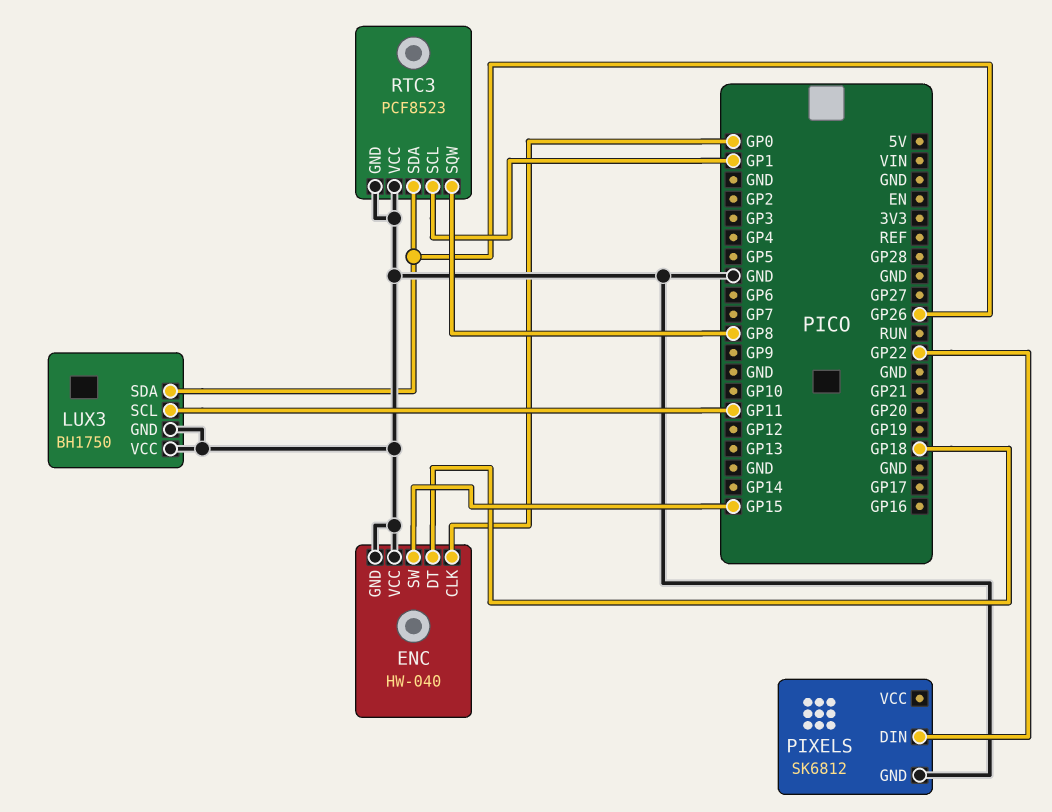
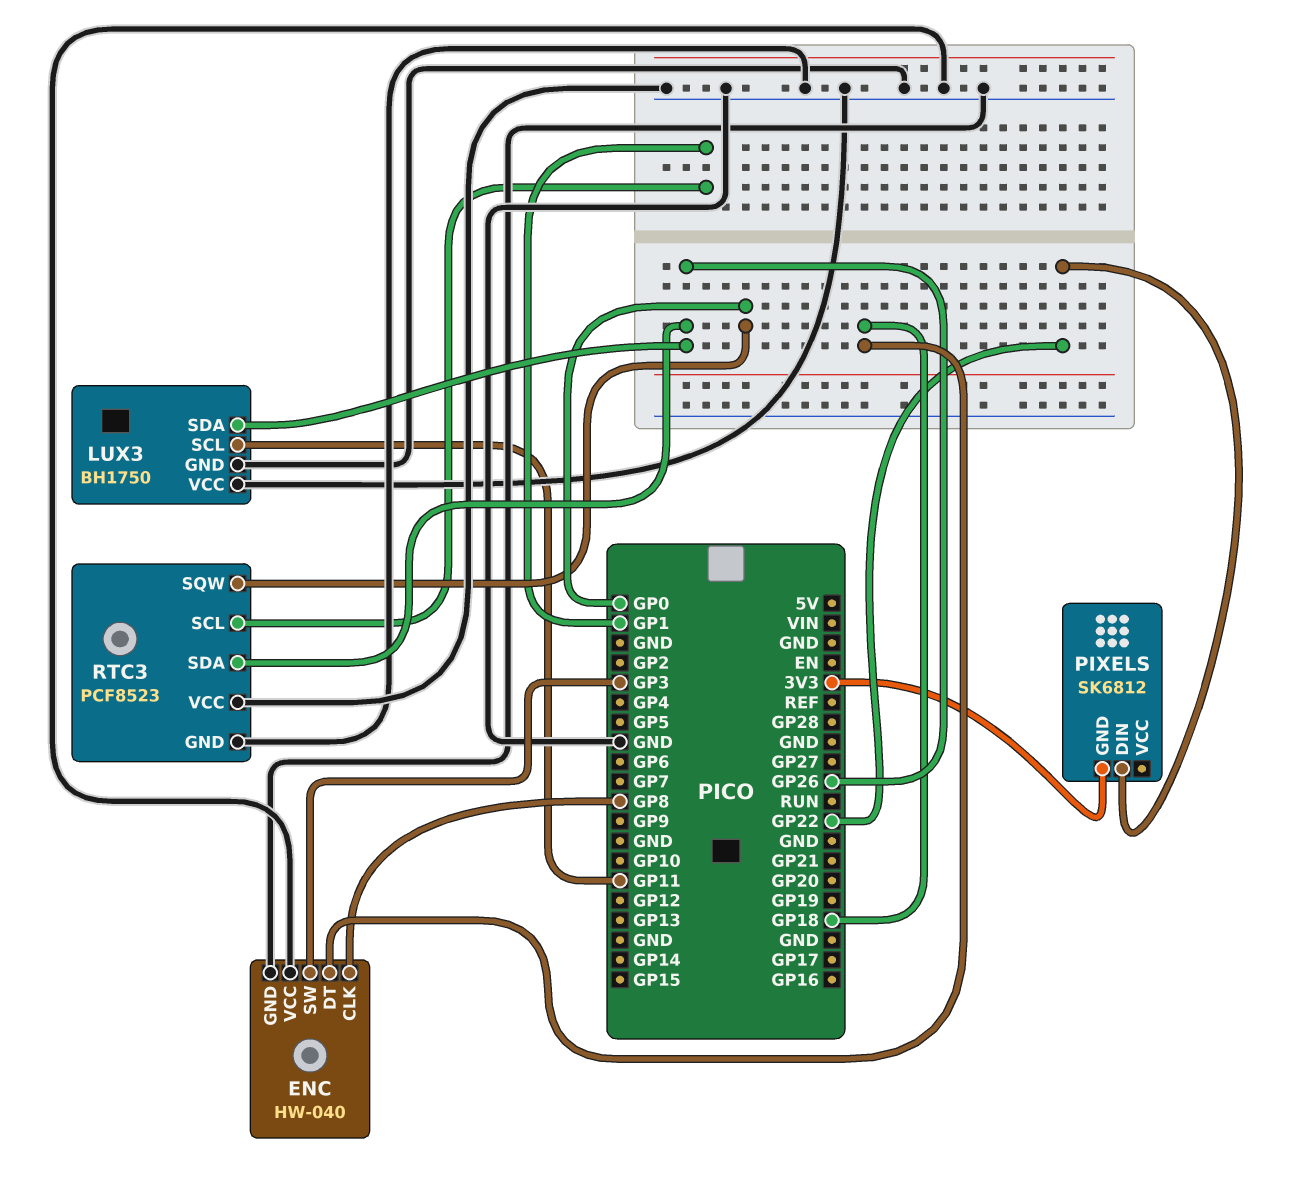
ENC pin CLK: GP0 -> GP8
ENC pin SW: GP15 -> GP3
PIXELS pin GND: GND -> 3V3
RTC3 pin SQW: GP8 -> GP0

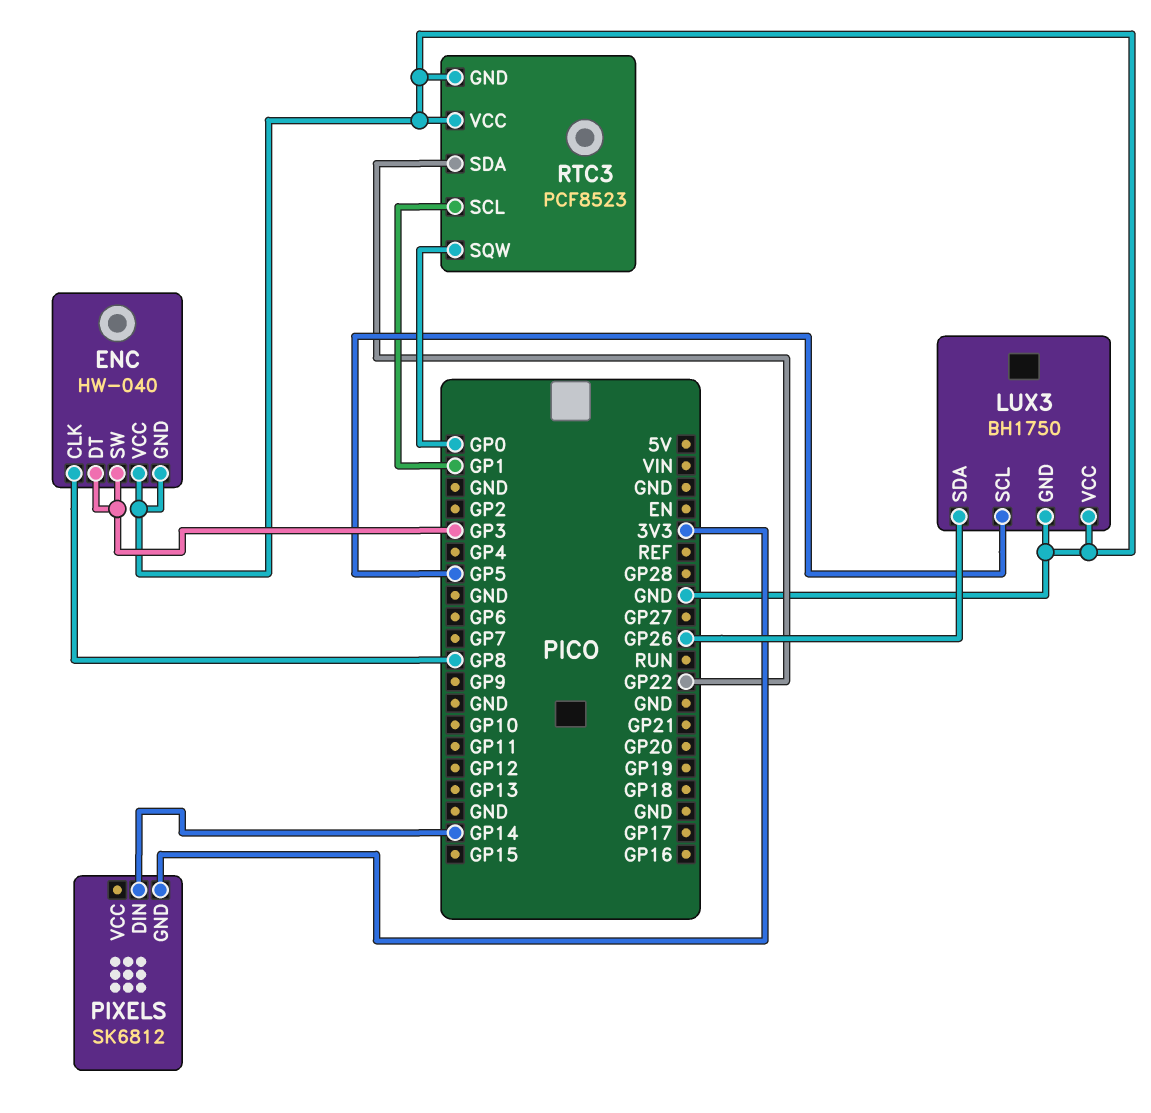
ENC pin DT: GP18 -> GP3
LUX3 pin SCL: GP11 -> GP5
PIXELS pin DIN: GP22 -> GP14
RTC3 pin SDA: GP26 -> GP22

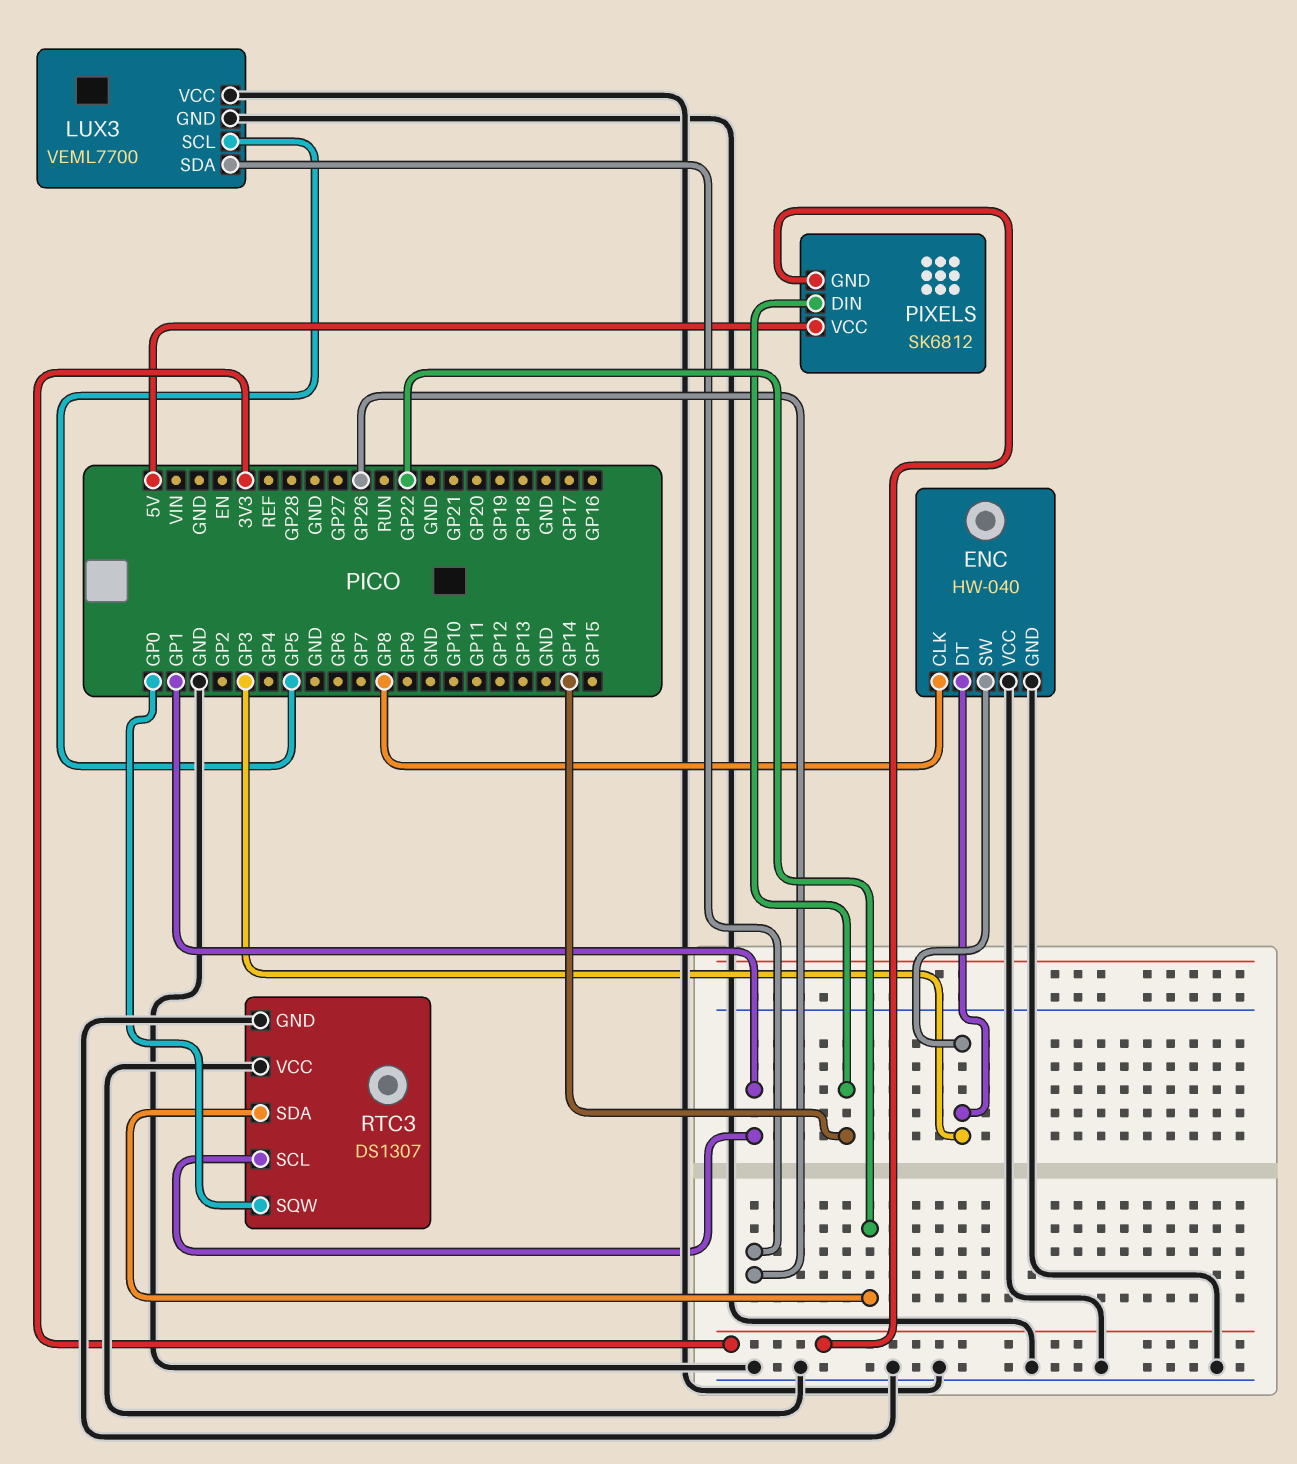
LUX3: BH1750 -> VEML7700
PIXELS pin VCC: none -> 5V
RTC3: PCF8523 -> DS1307

